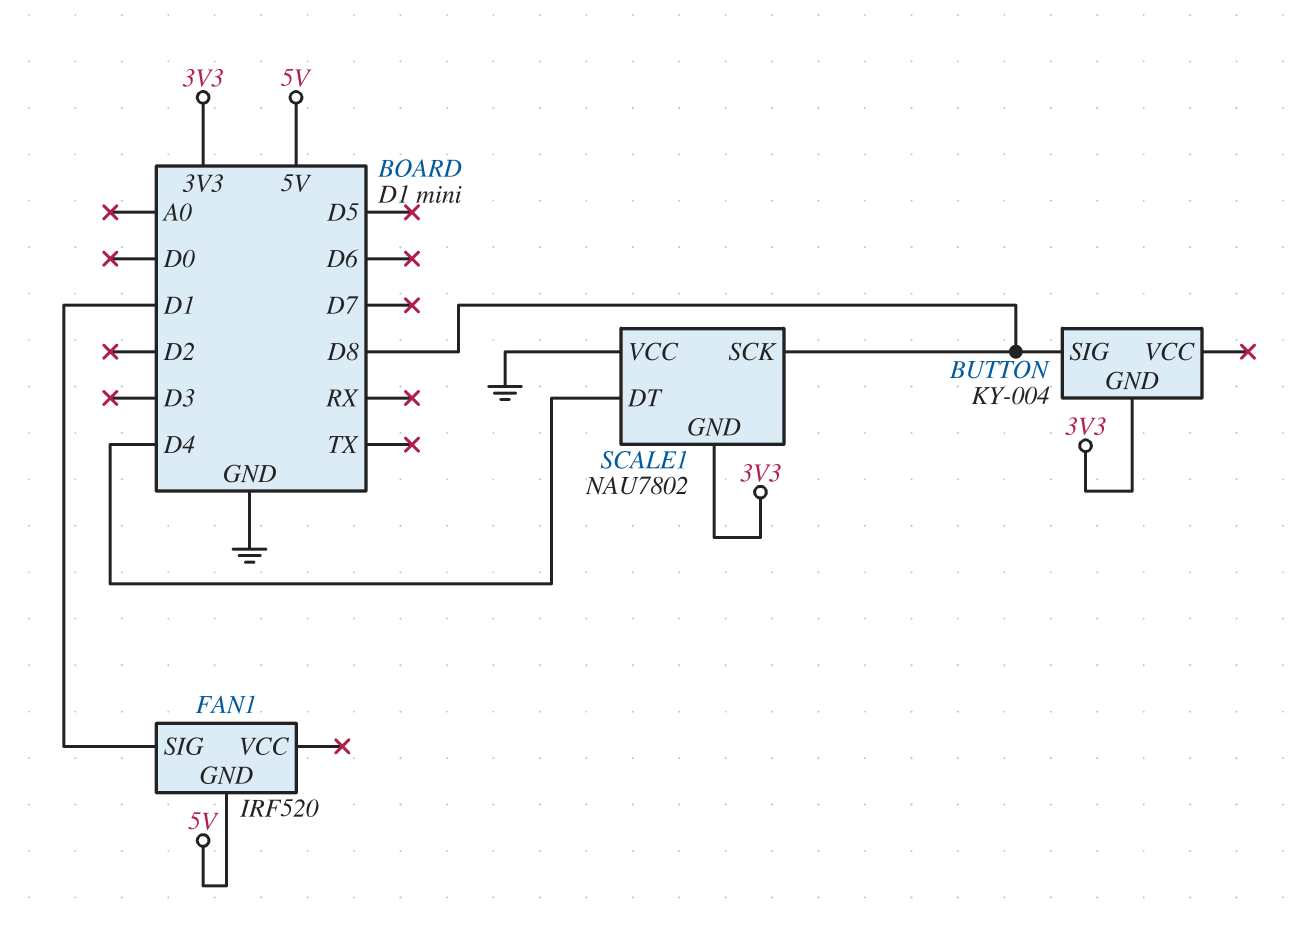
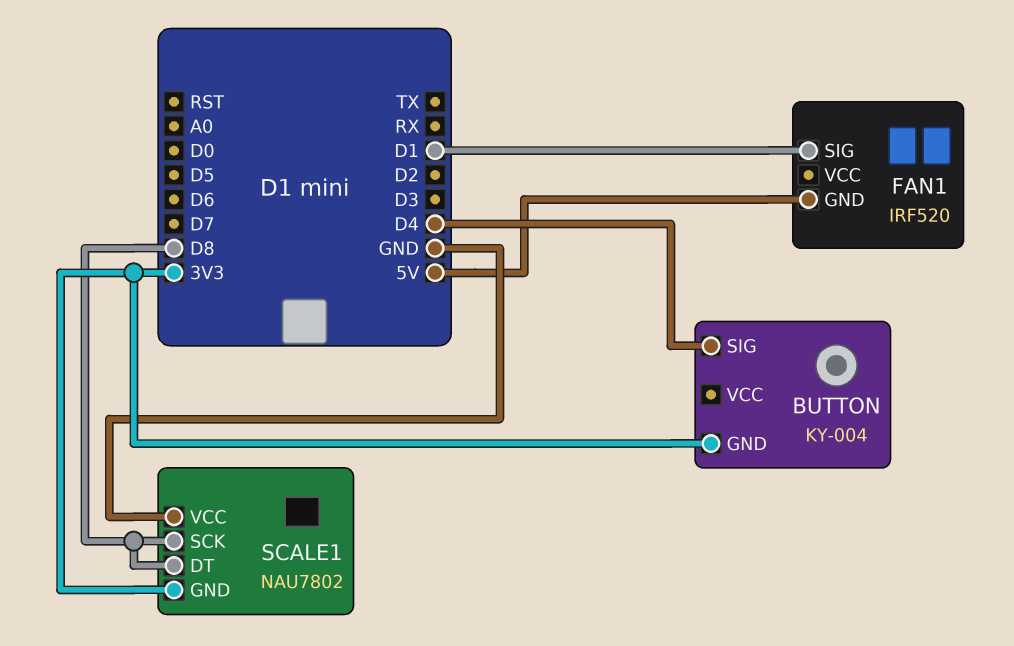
BUTTON pin SIG: D8 -> D4
SCALE1 pin DT: D4 -> D8

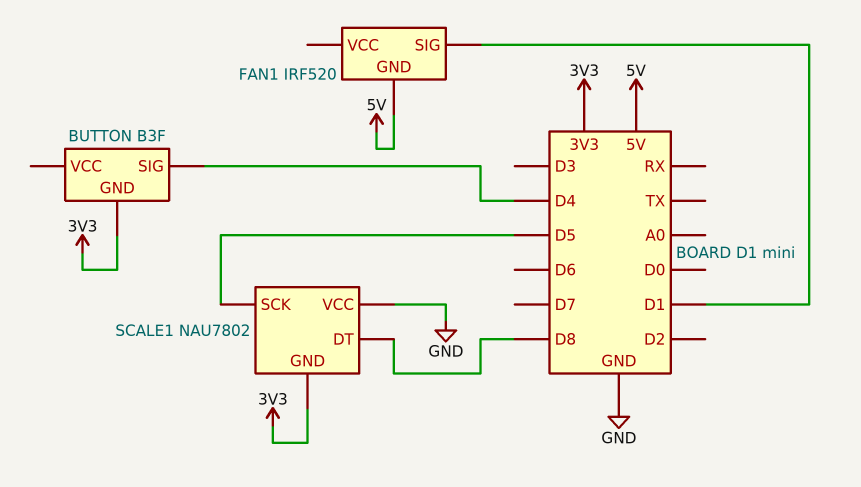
BUTTON: KY-004 -> B3F
SCALE1 pin SCK: D8 -> D5

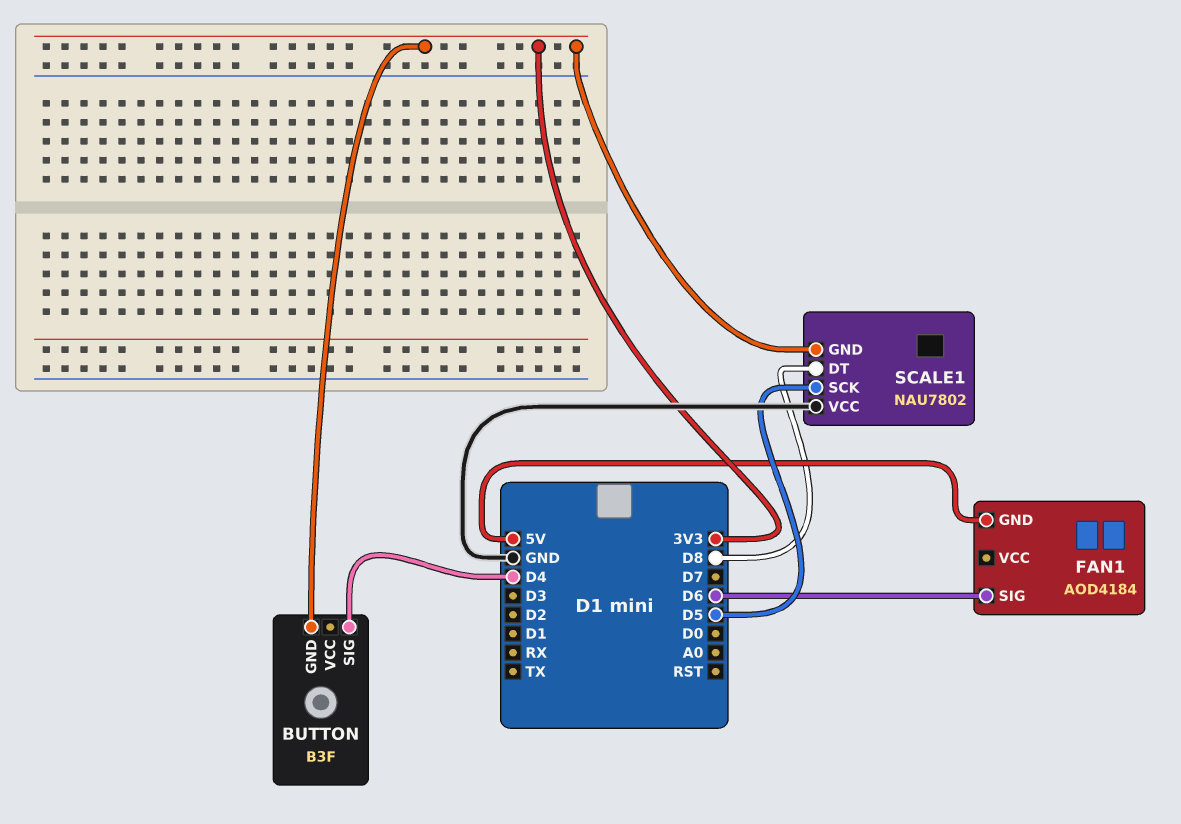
FAN1: IRF520 -> AOD4184
FAN1 pin SIG: D1 -> D6

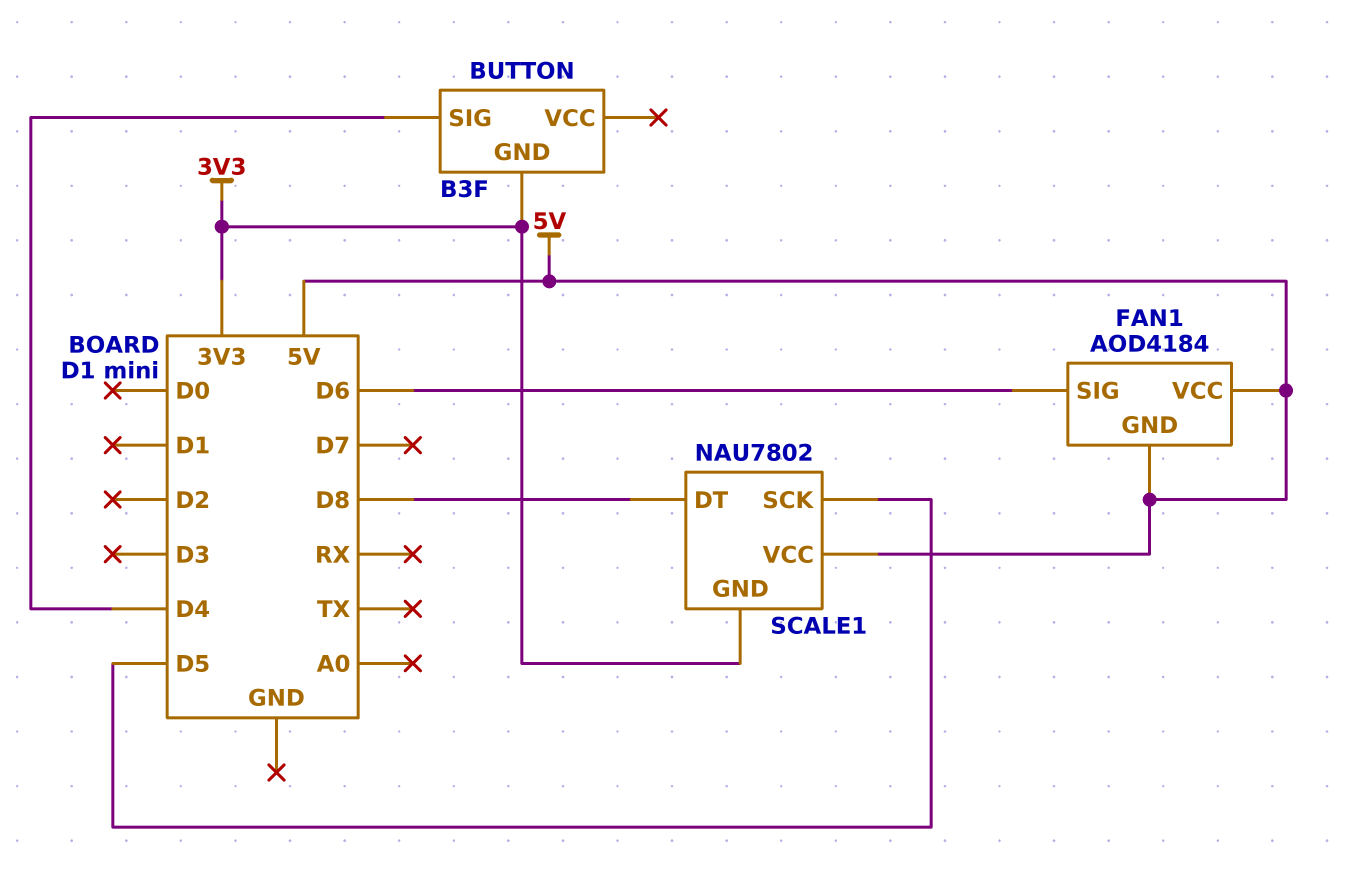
FAN1 pin VCC: none -> 5V
SCALE1 pin VCC: GND -> 5V

